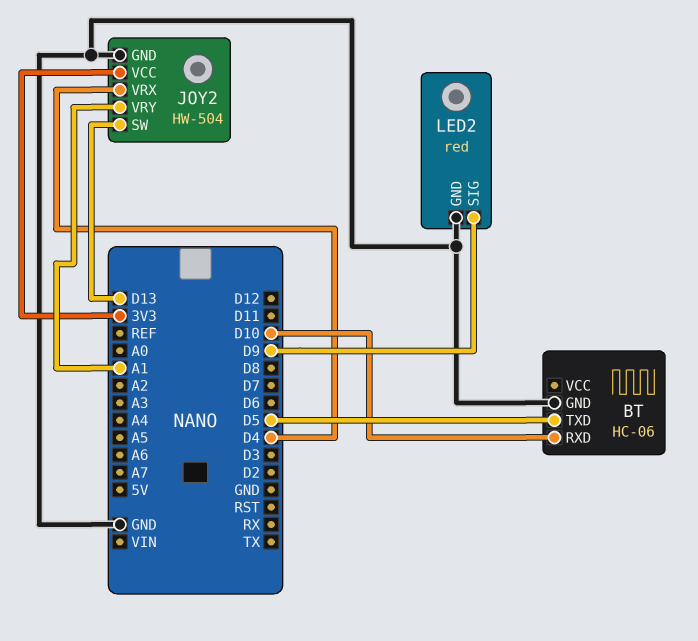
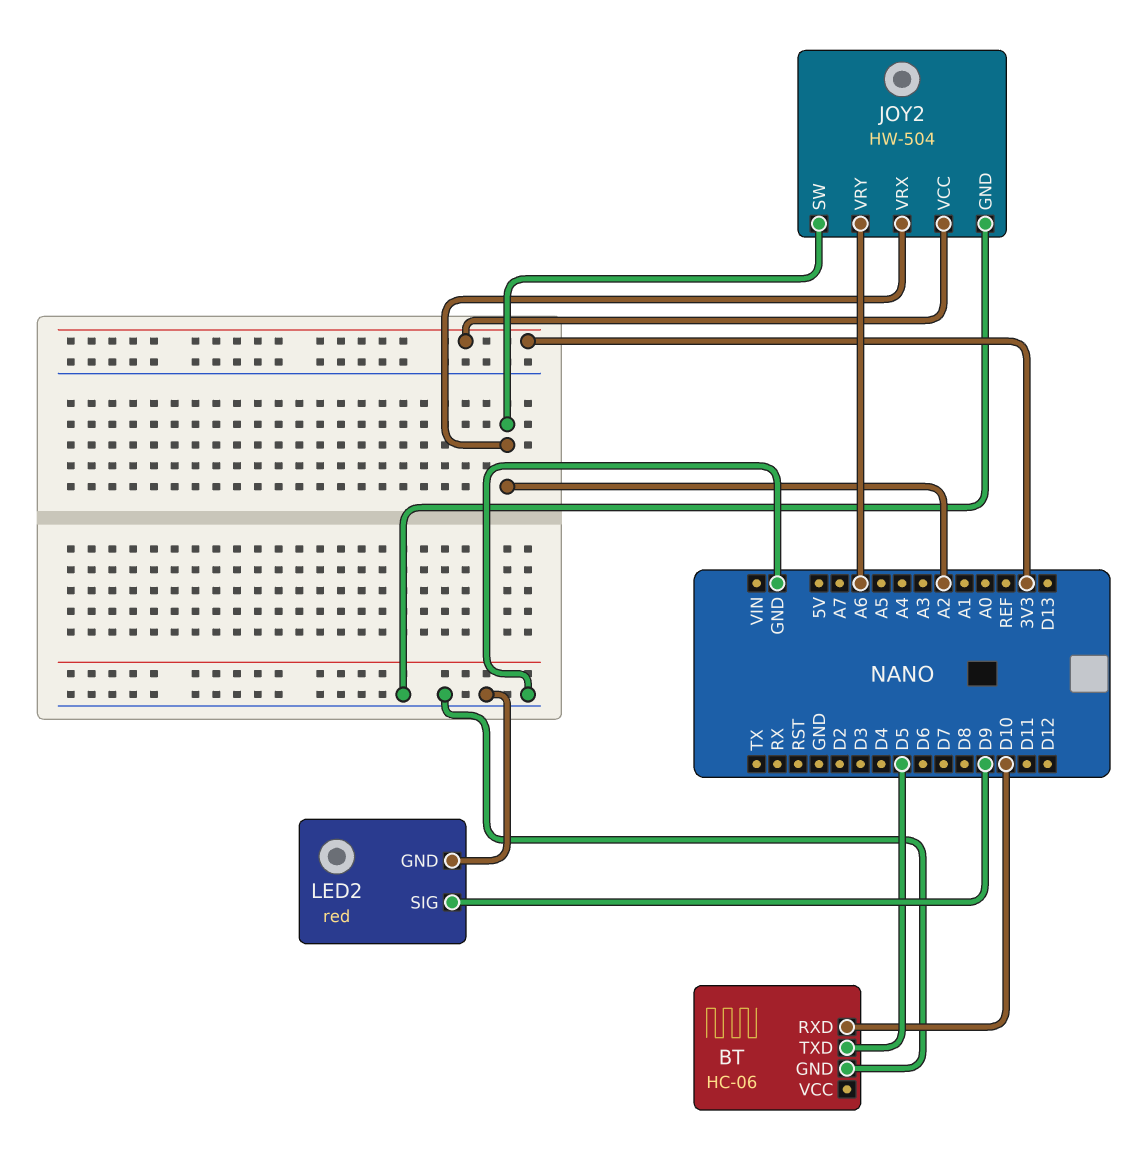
JOY2 pin SW: D13 -> A2
JOY2 pin VRX: D4 -> A2
JOY2 pin VRY: A1 -> A6

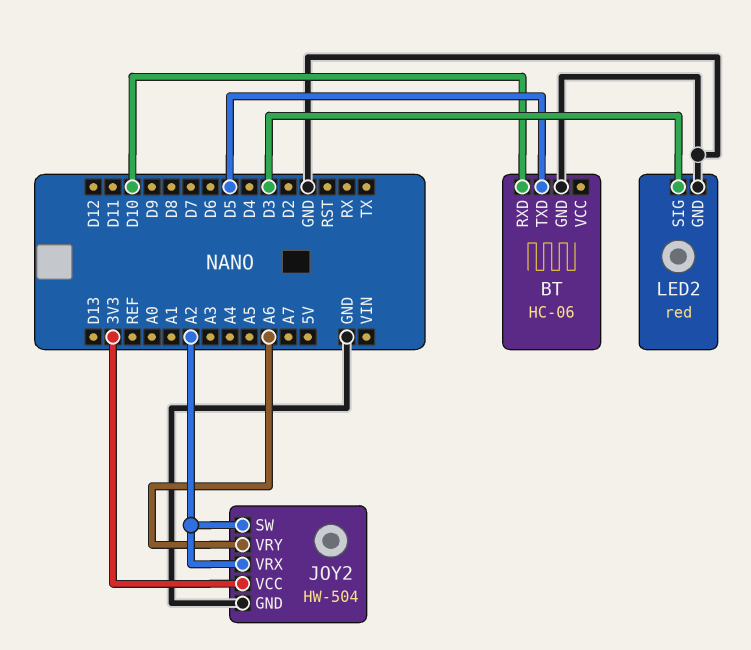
LED2 pin SIG: D9 -> D3

